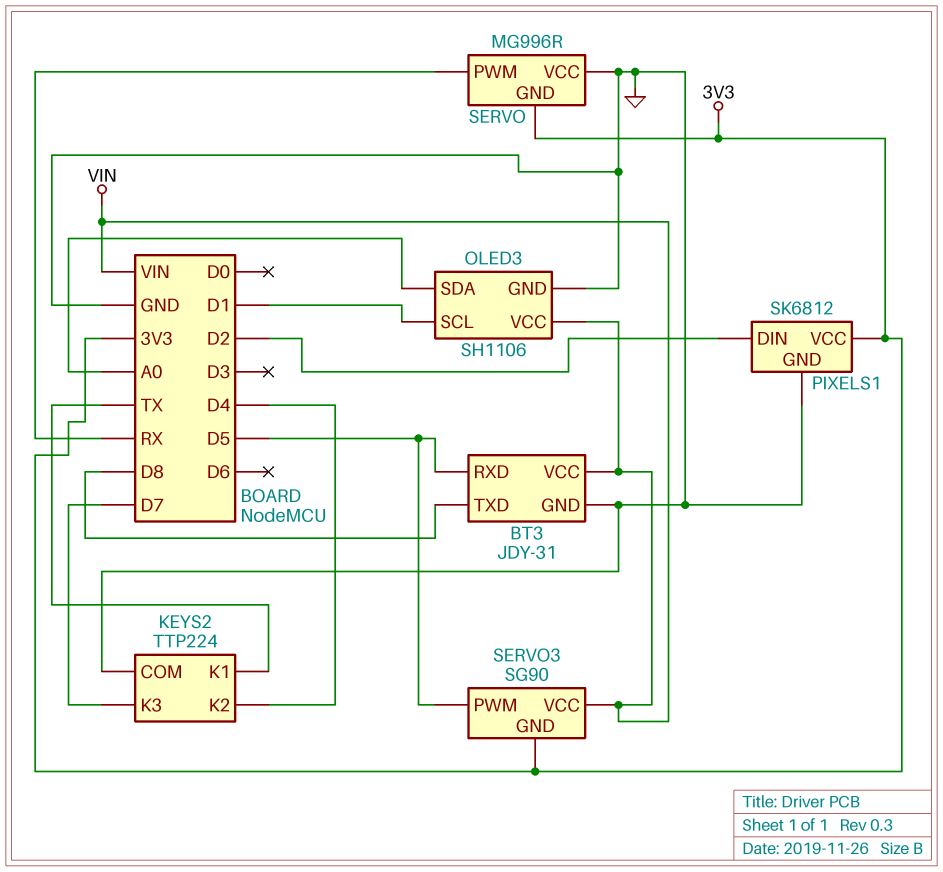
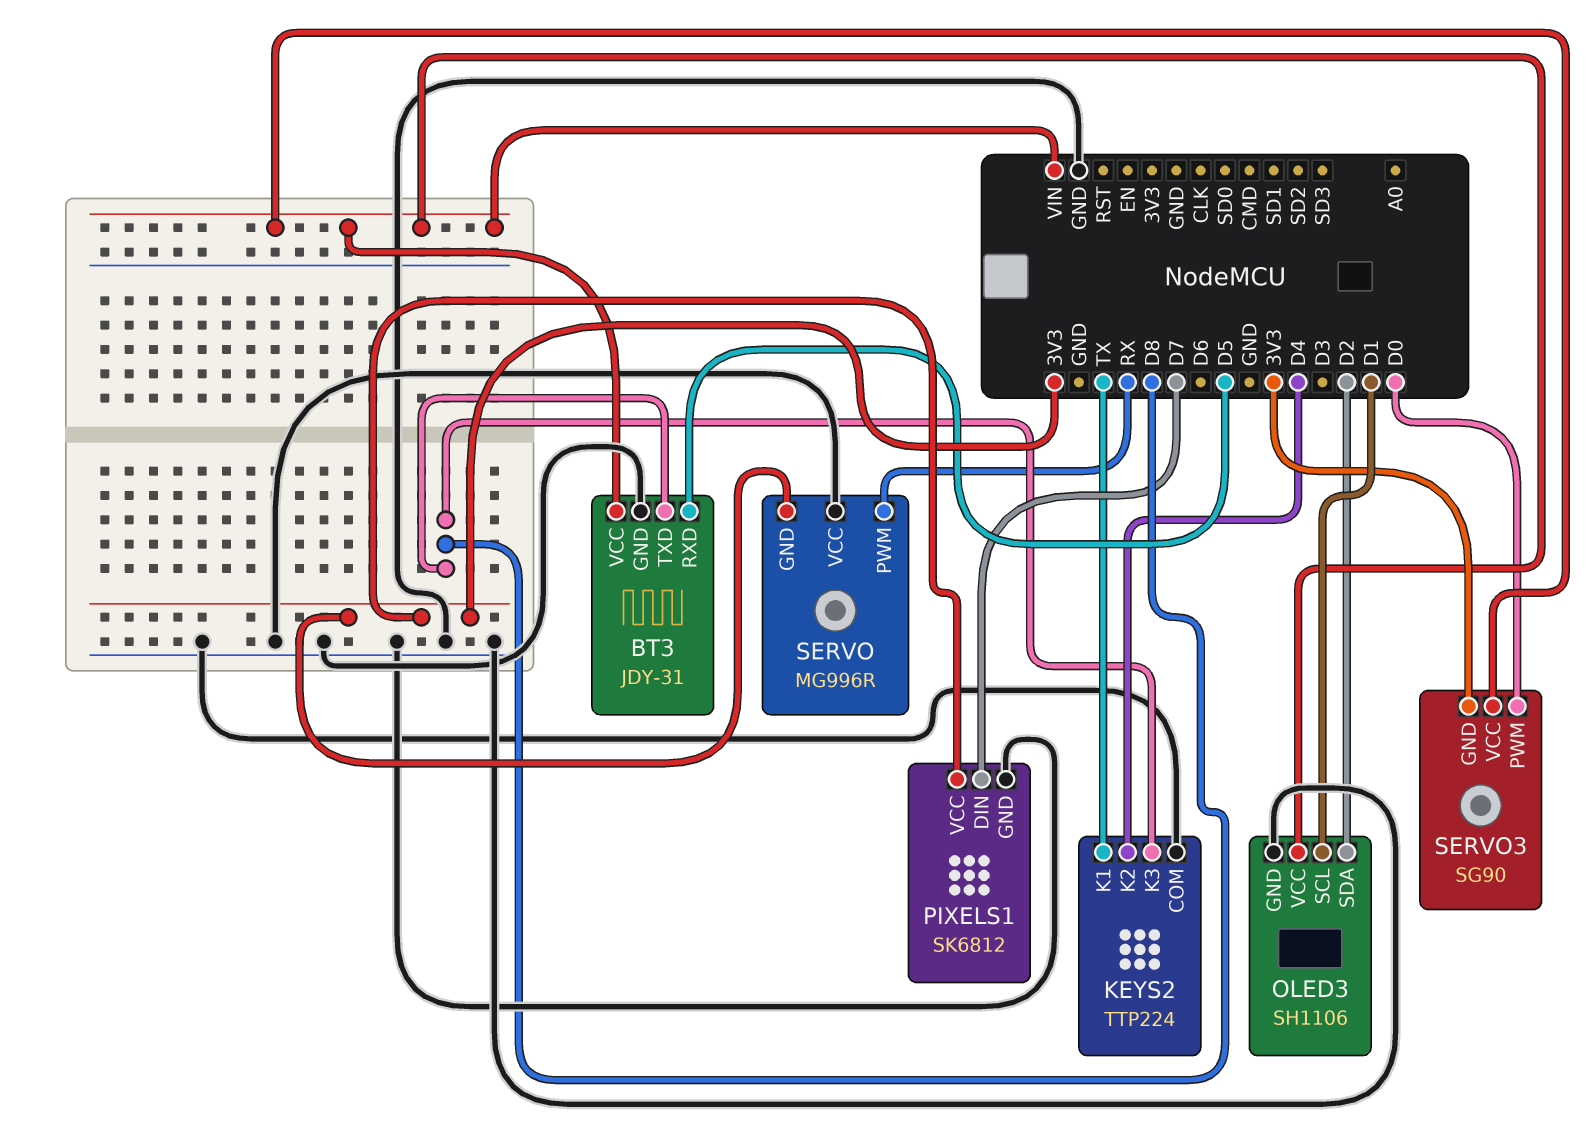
KEYS2 pin K3: D7 -> D8
OLED3 pin SDA: A0 -> D2
PIXELS1 pin DIN: D2 -> D7
SERVO3 pin PWM: D5 -> D0

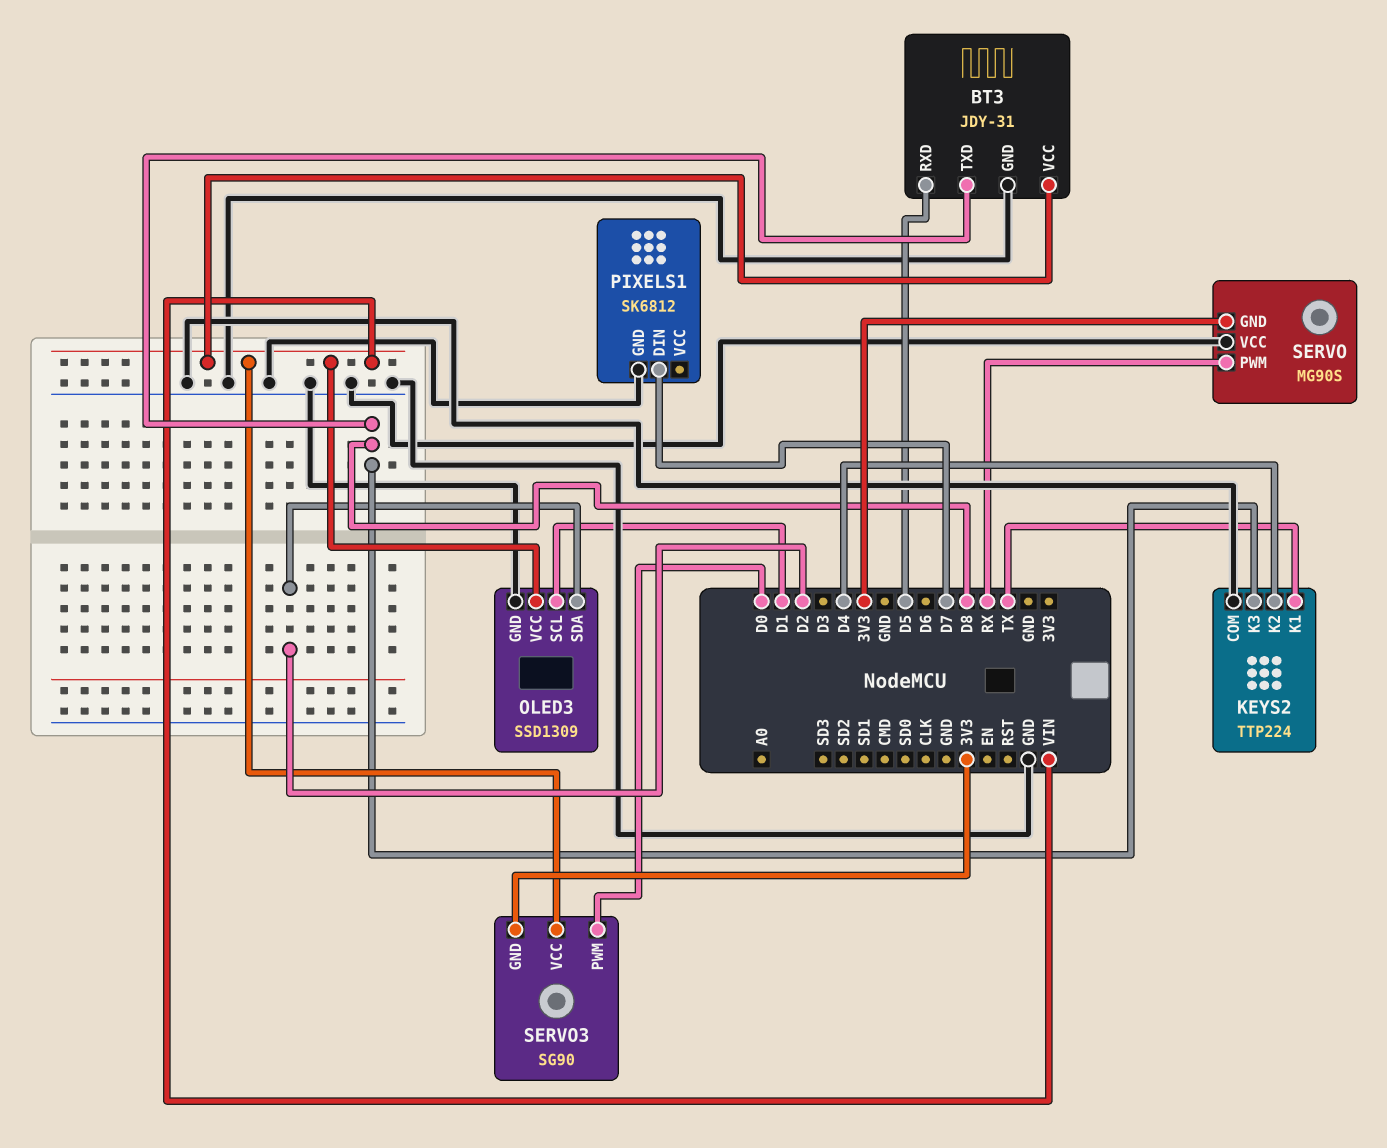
OLED3: SH1106 -> SSD1309
PIXELS1 pin VCC: 3V3 -> none
SERVO: MG996R -> MG90S

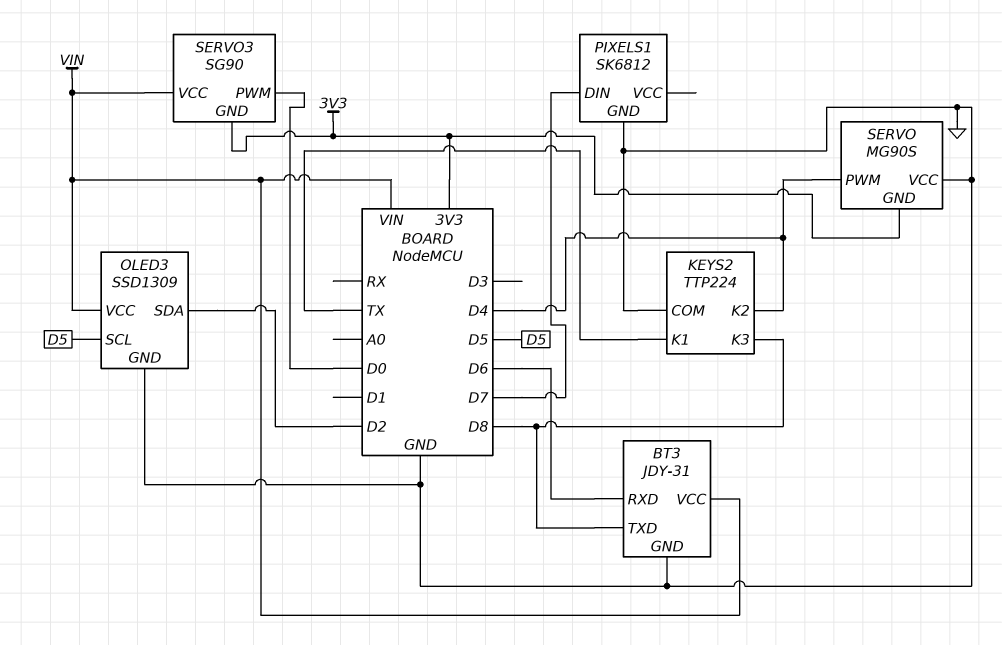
BT3 pin RXD: D5 -> D6
OLED3 pin SCL: D1 -> D5
SERVO pin PWM: RX -> D4

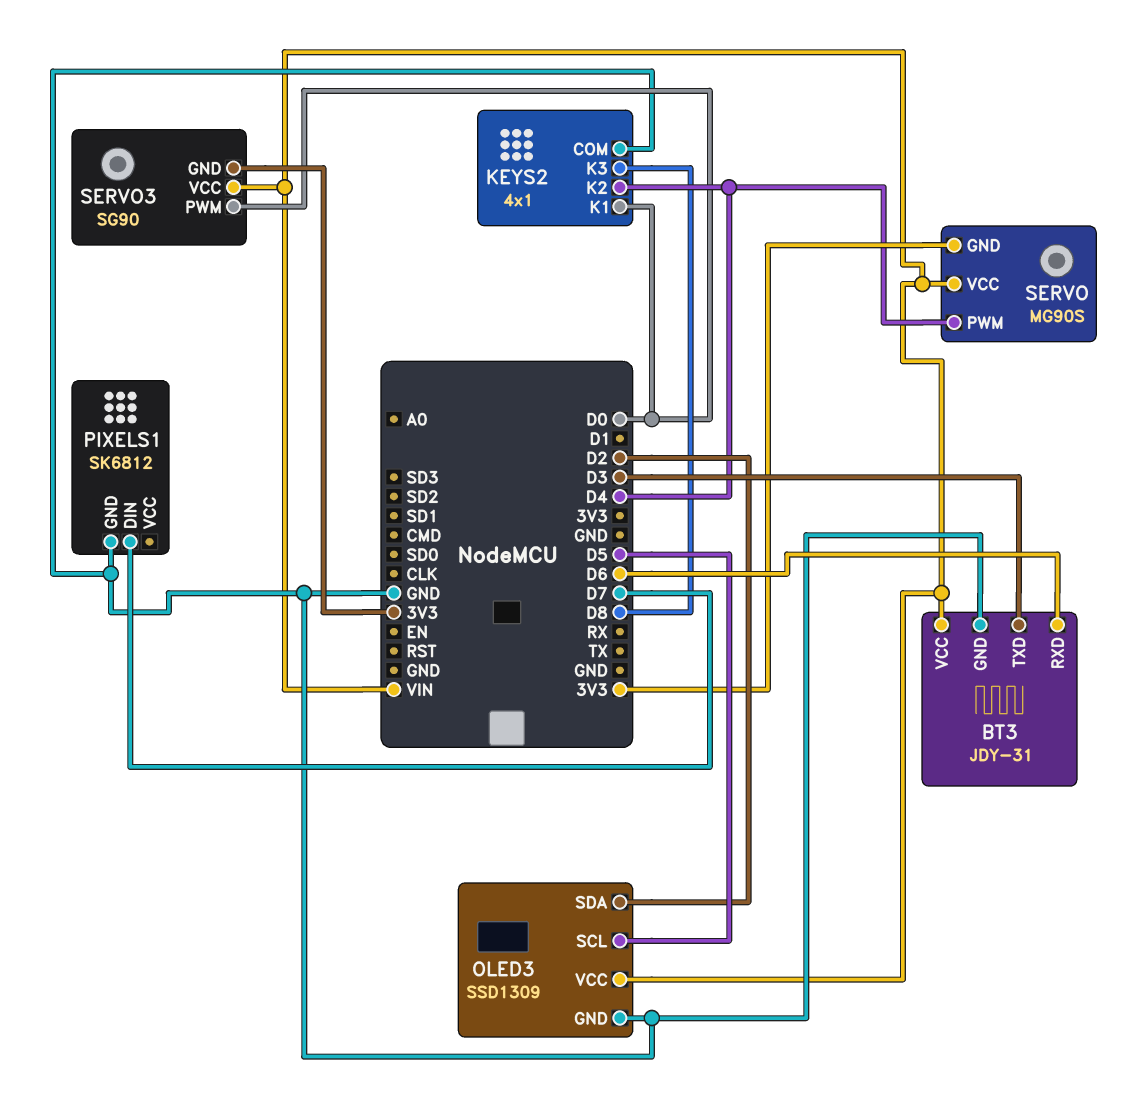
BT3 pin TXD: D8 -> D3
KEYS2: TTP224 -> 4x1
KEYS2 pin K1: TX -> D0
SERVO pin VCC: GND -> VIN

